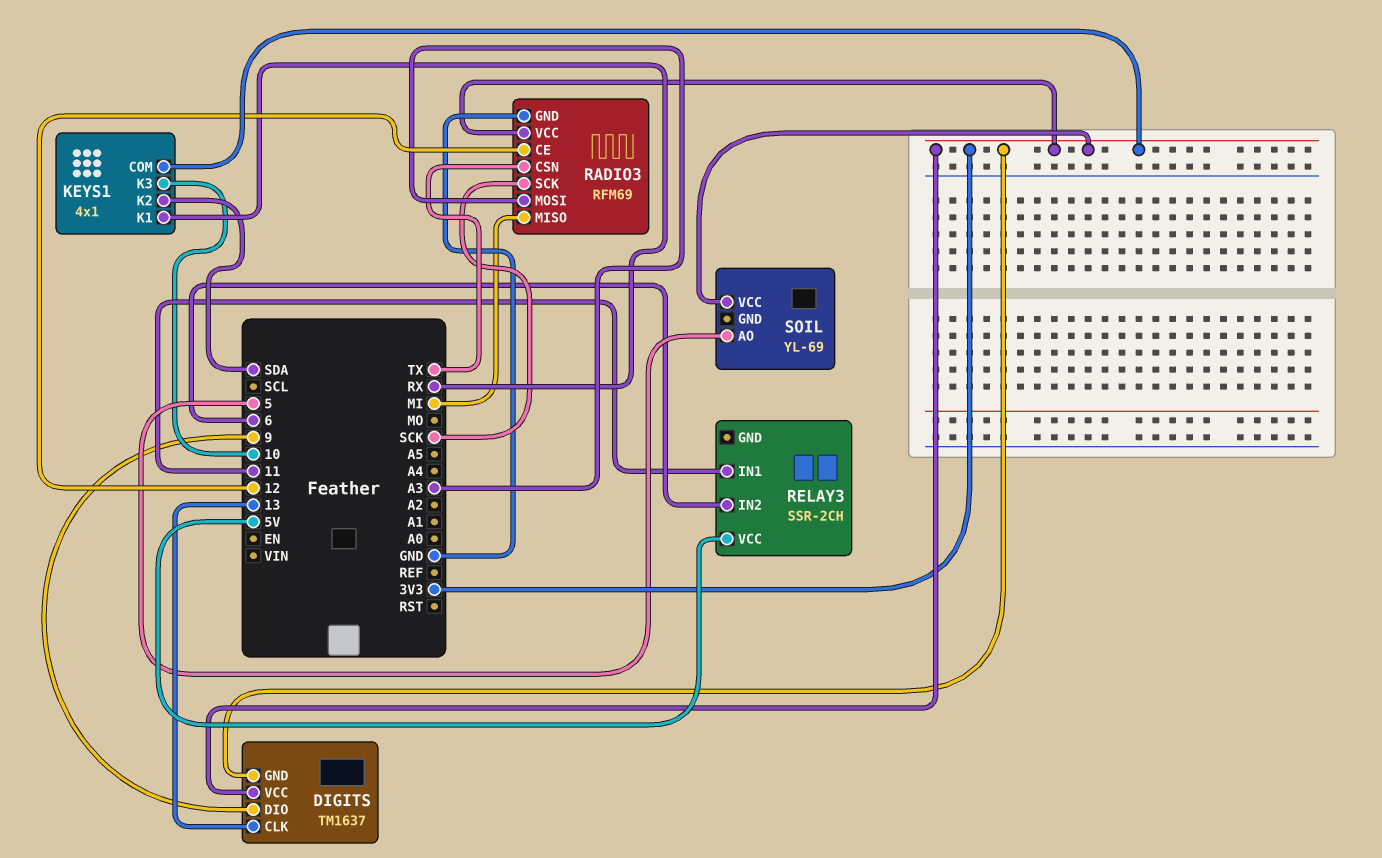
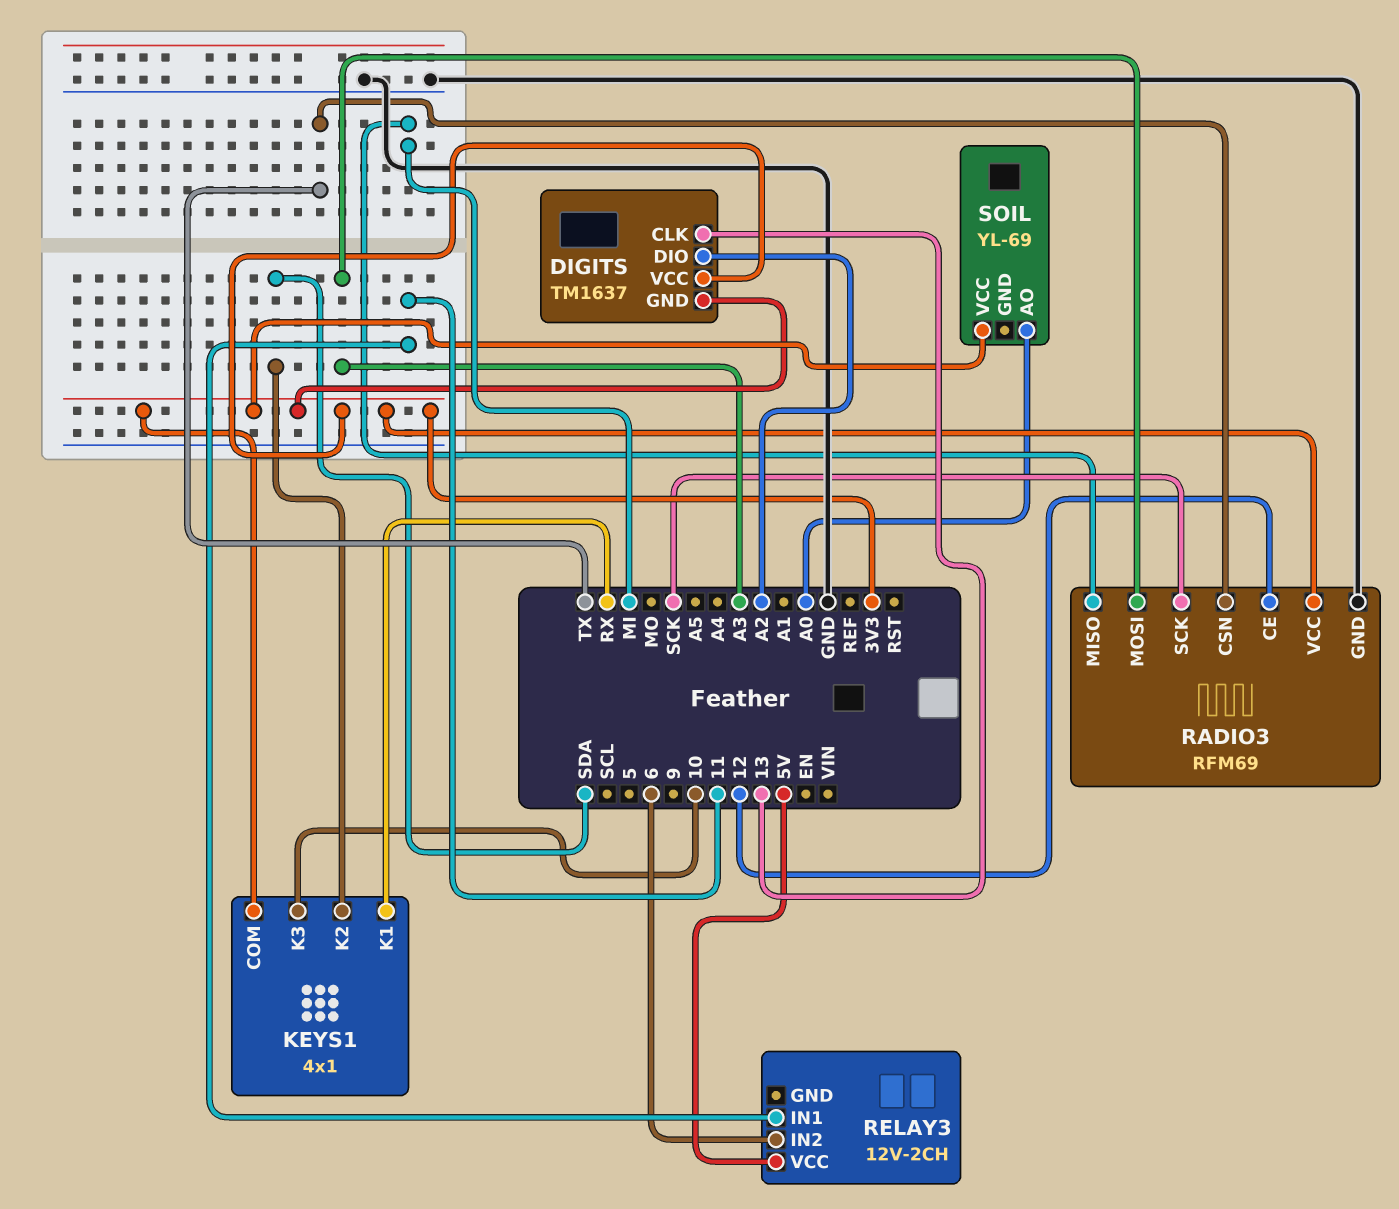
DIGITS pin DIO: 9 -> A2
RELAY3: SSR-2CH -> 12V-2CH
SOIL pin AO: 5 -> A0

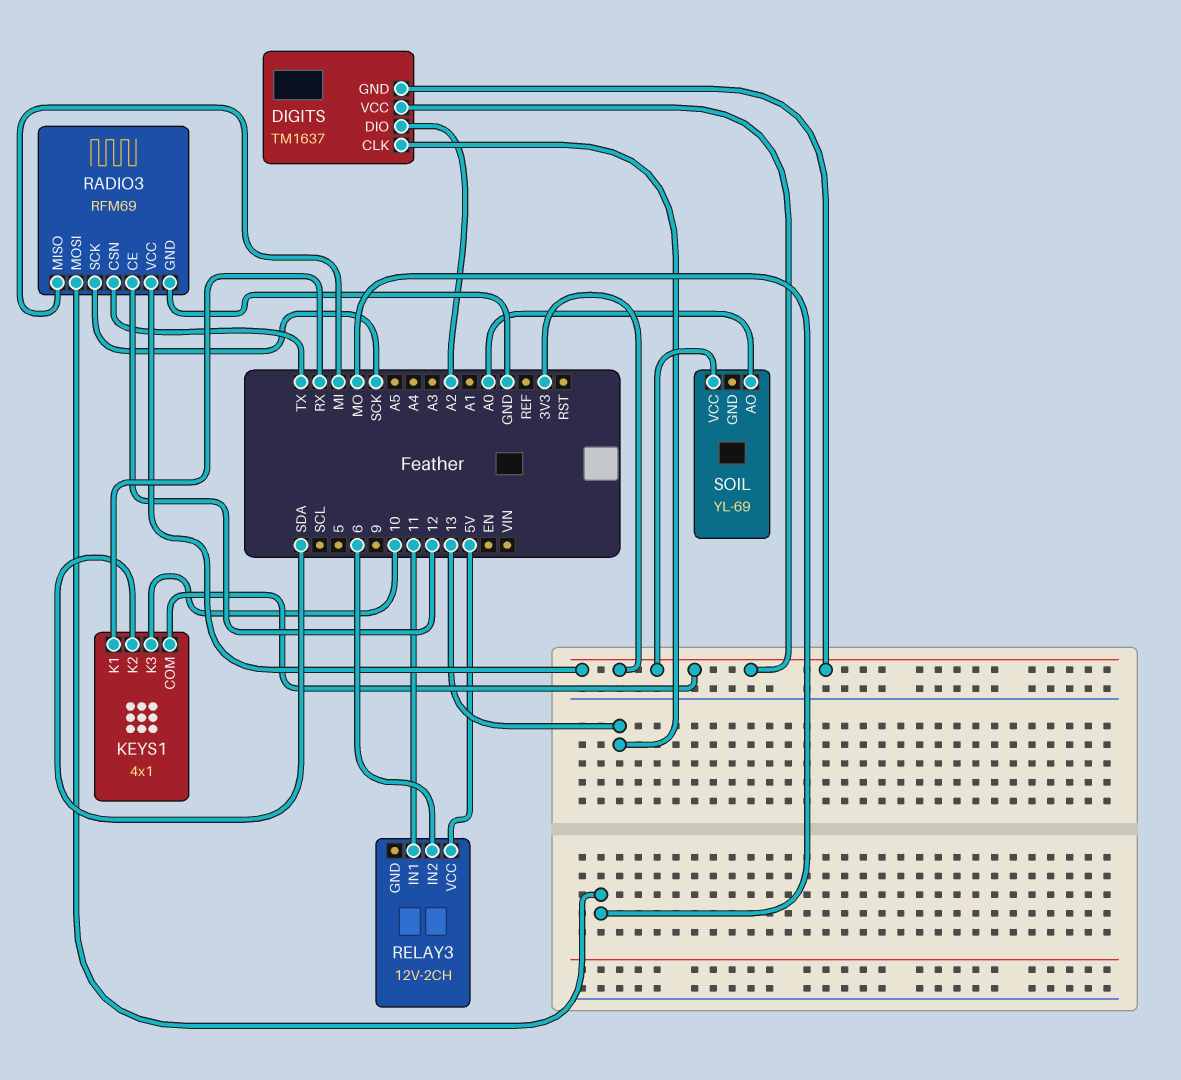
RADIO3 pin MOSI: A3 -> MO

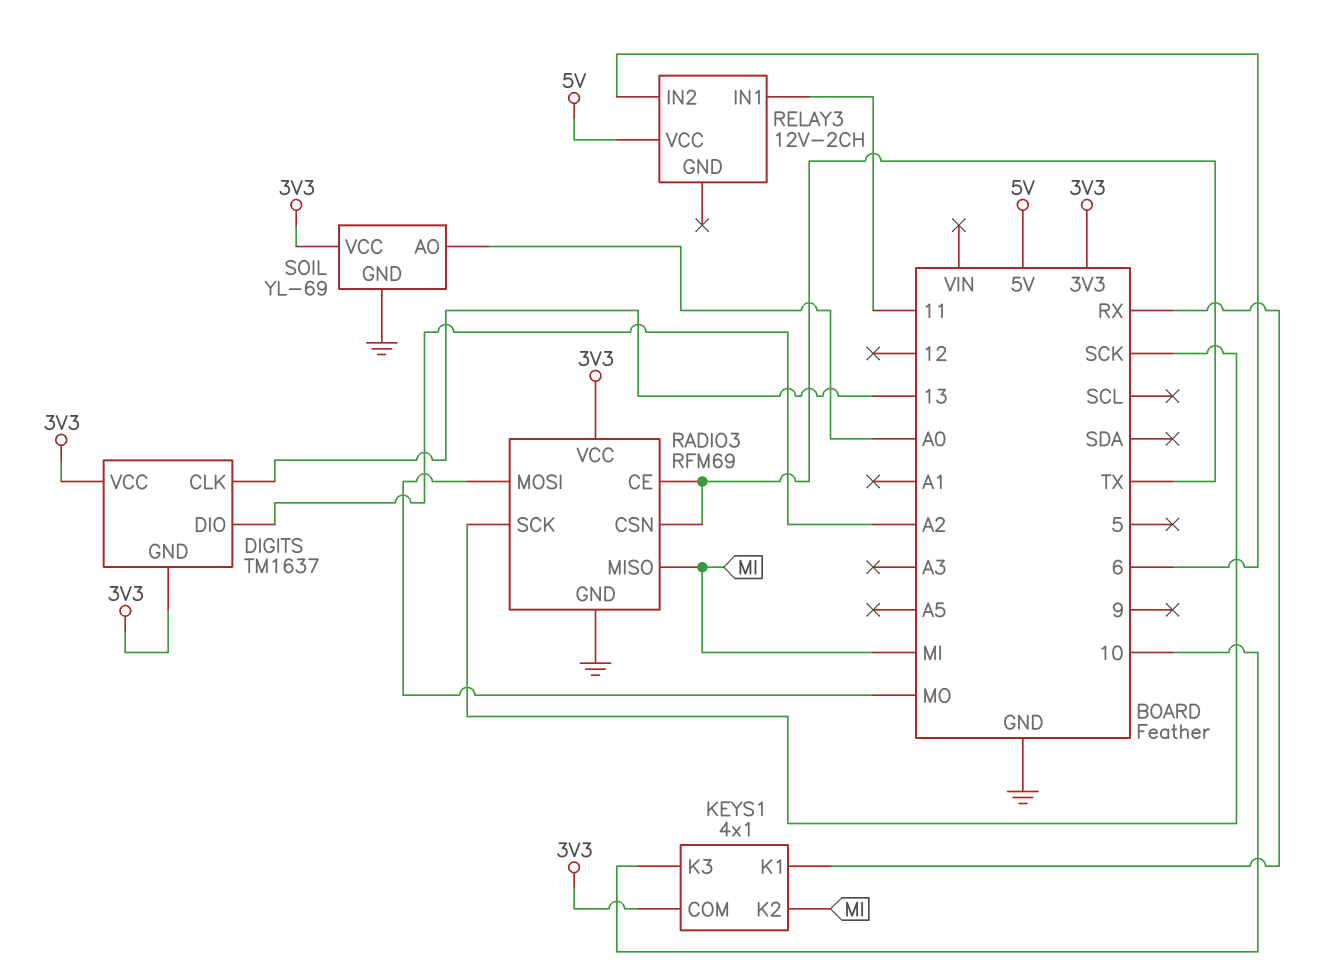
KEYS1 pin K2: SDA -> MI
RADIO3 pin CE: 12 -> TX
SOIL pin GND: none -> GND

